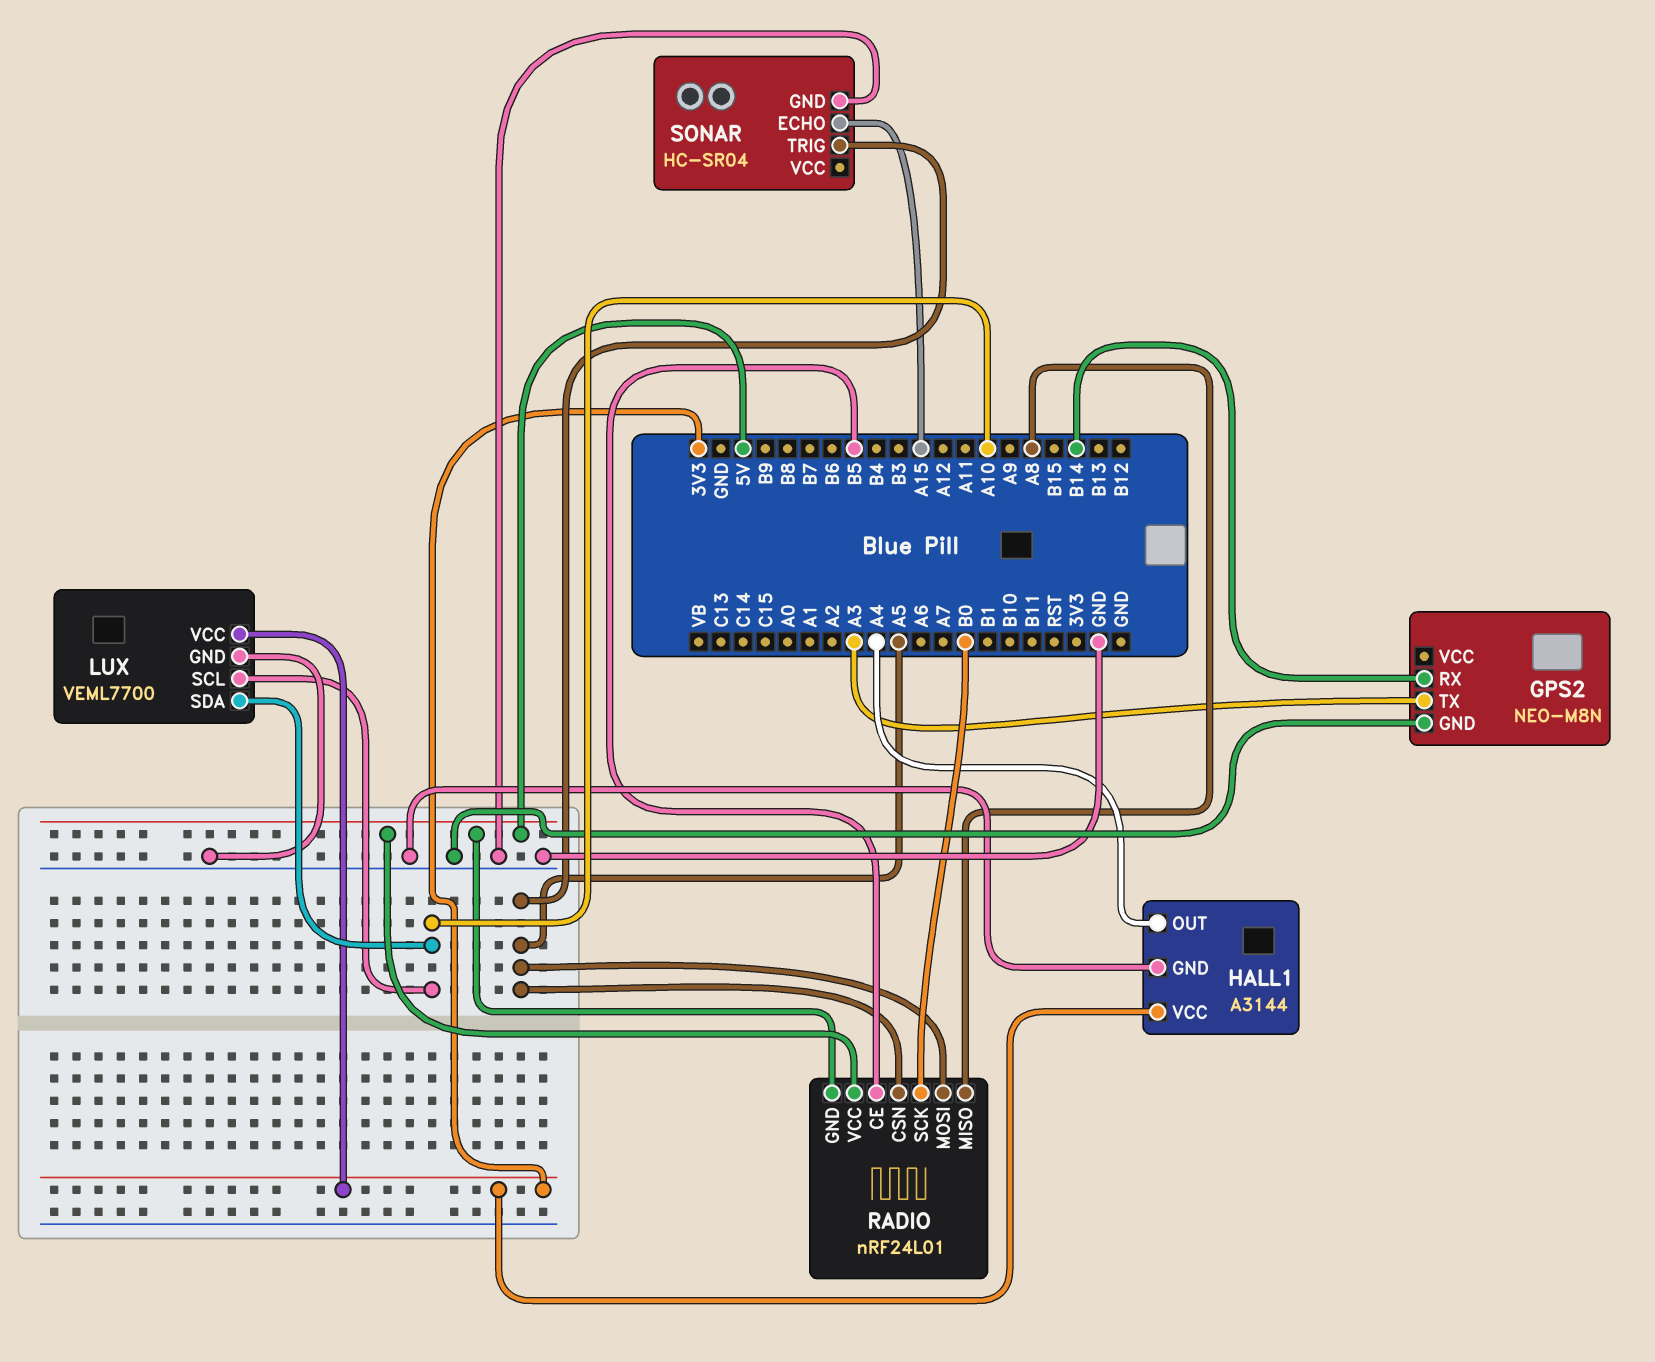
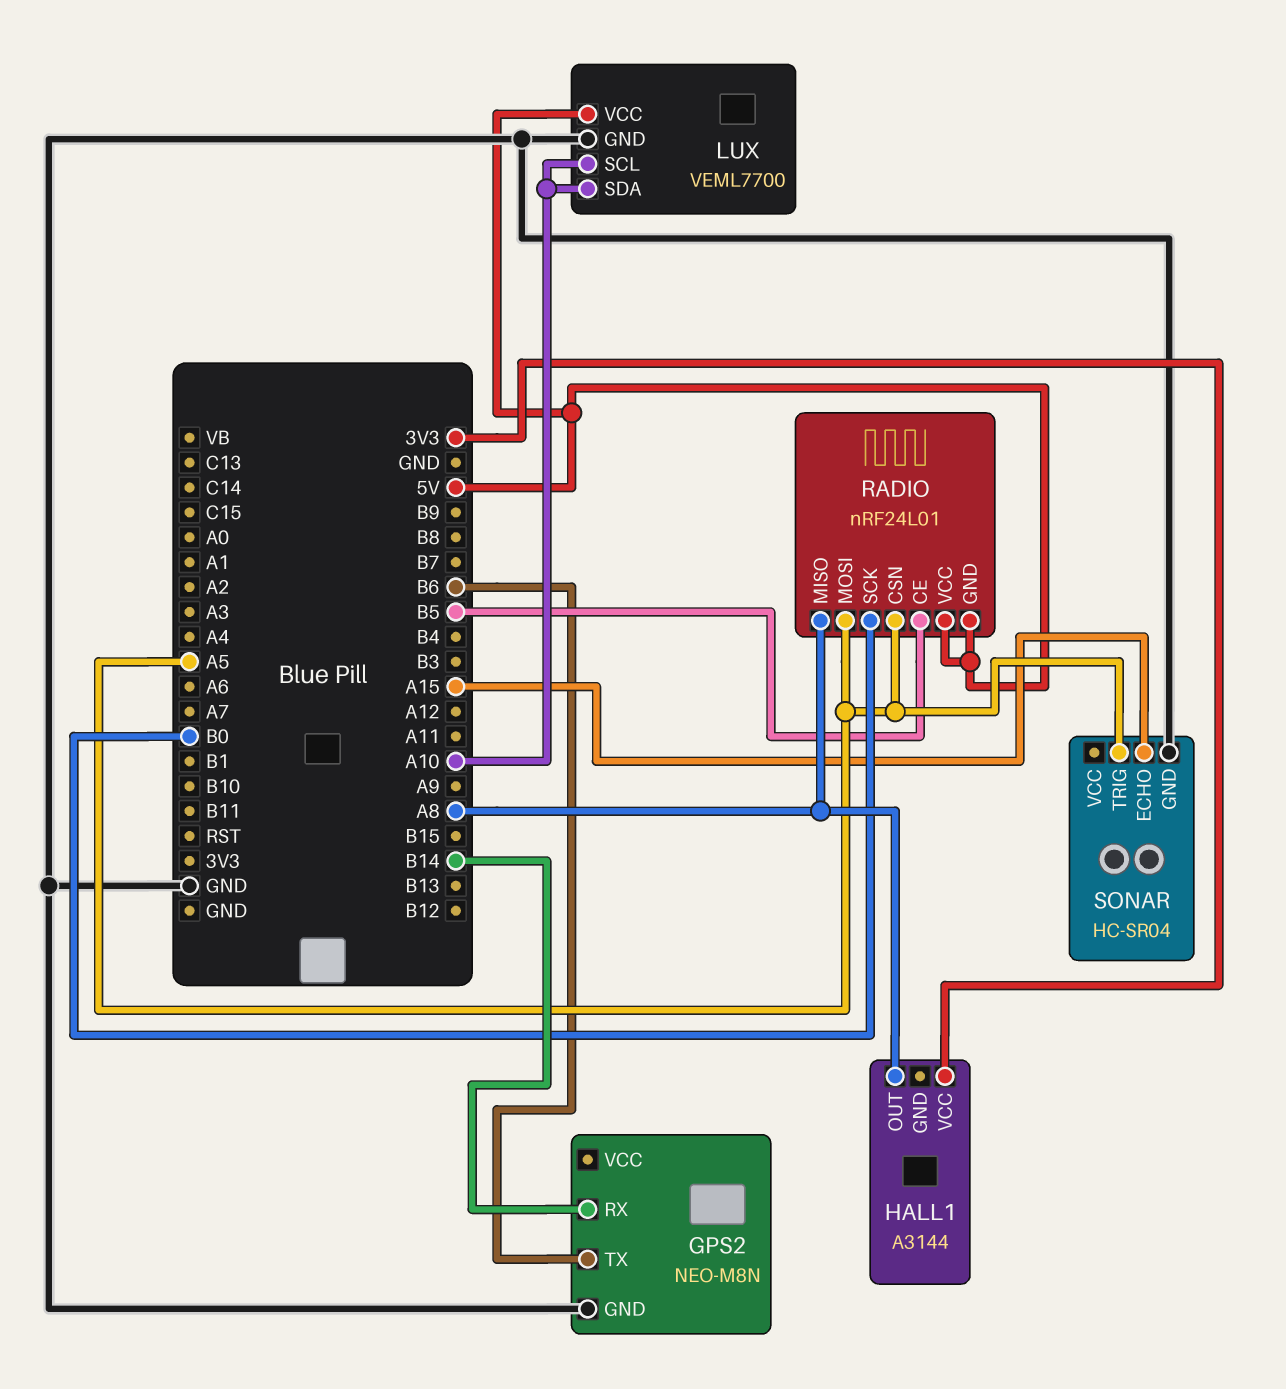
GPS2 pin TX: A3 -> B6
HALL1 pin GND: GND -> none
HALL1 pin OUT: A4 -> A8
LUX pin VCC: 3V3 -> 5V

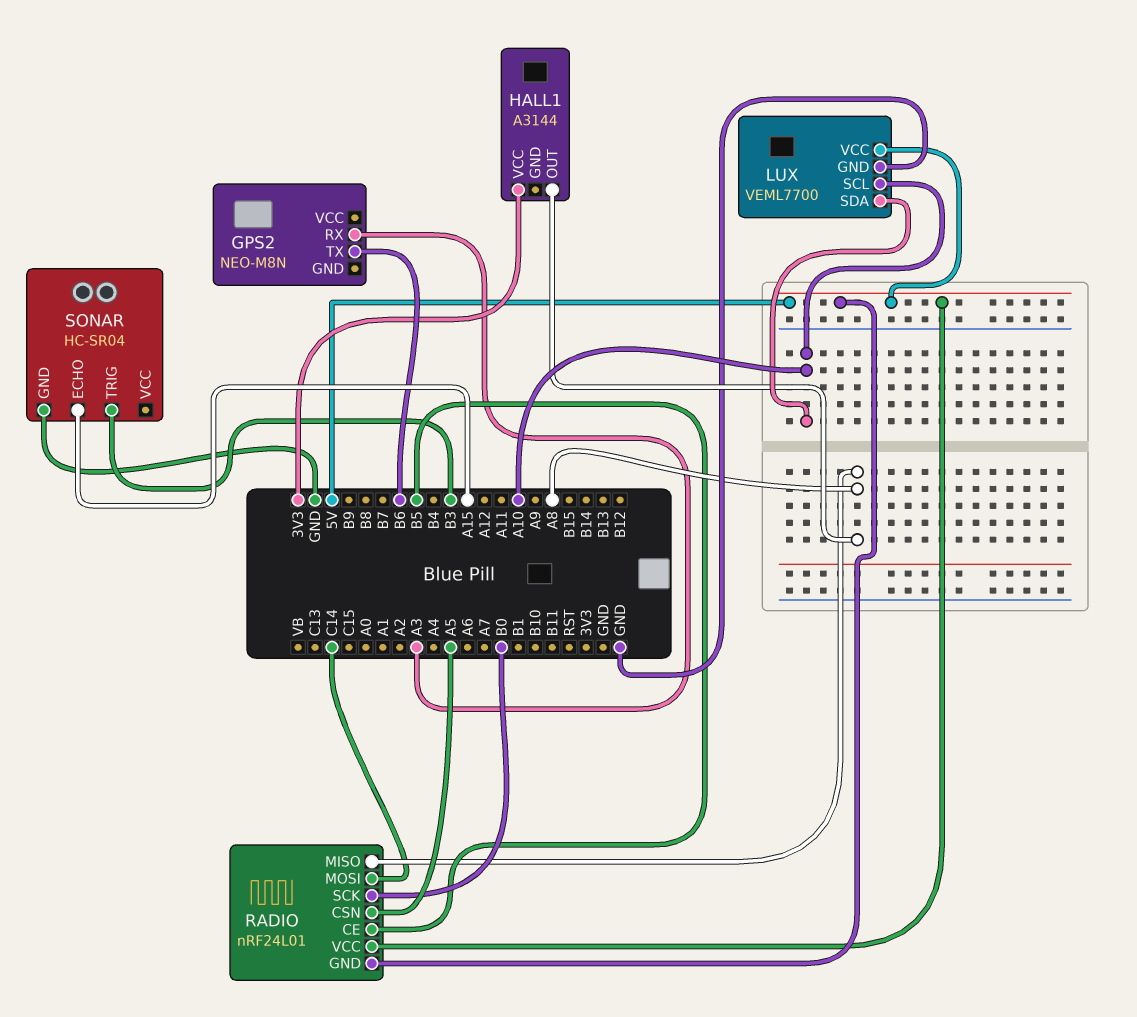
GPS2 pin GND: GND -> none
GPS2 pin RX: B14 -> A3
RADIO pin MOSI: A5 -> C14
SONAR pin TRIG: A5 -> B3

